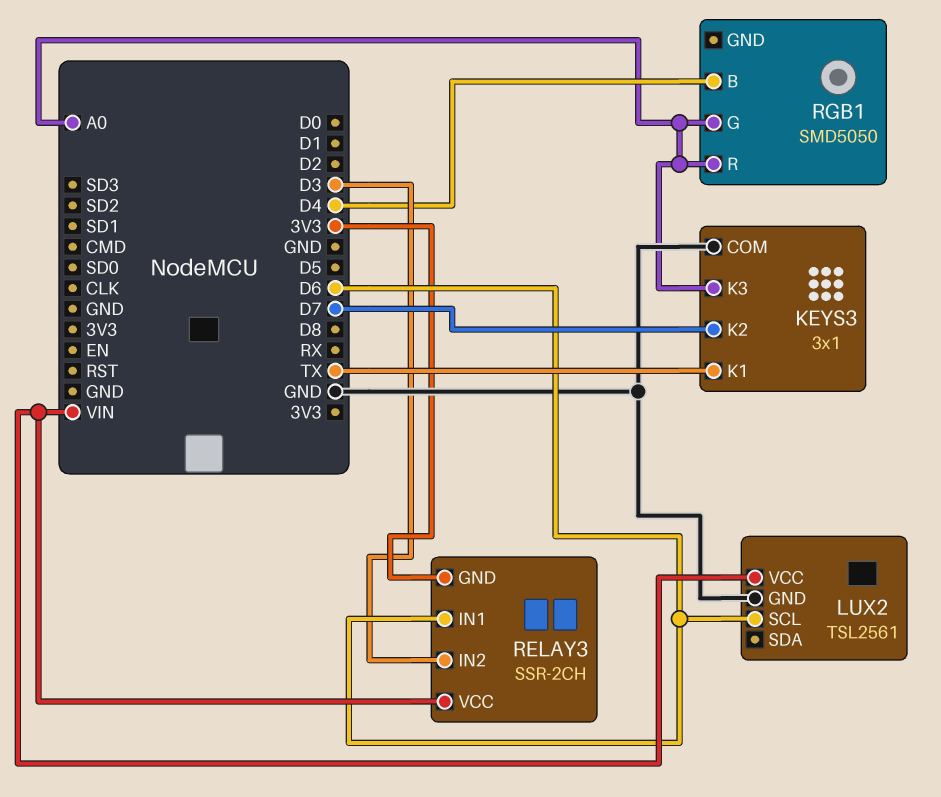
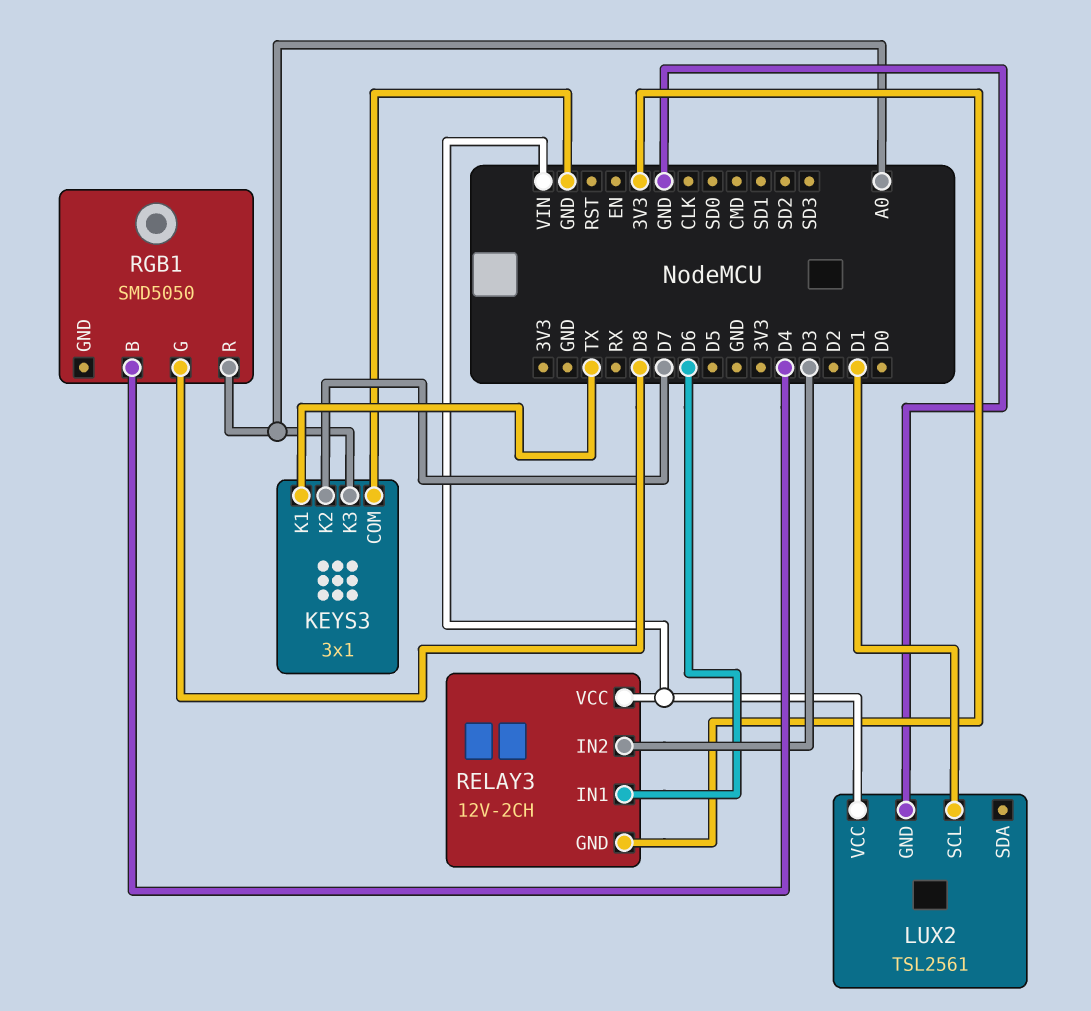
LUX2 pin SCL: D6 -> D1
RELAY3: SSR-2CH -> 12V-2CH
RGB1 pin G: A0 -> D8

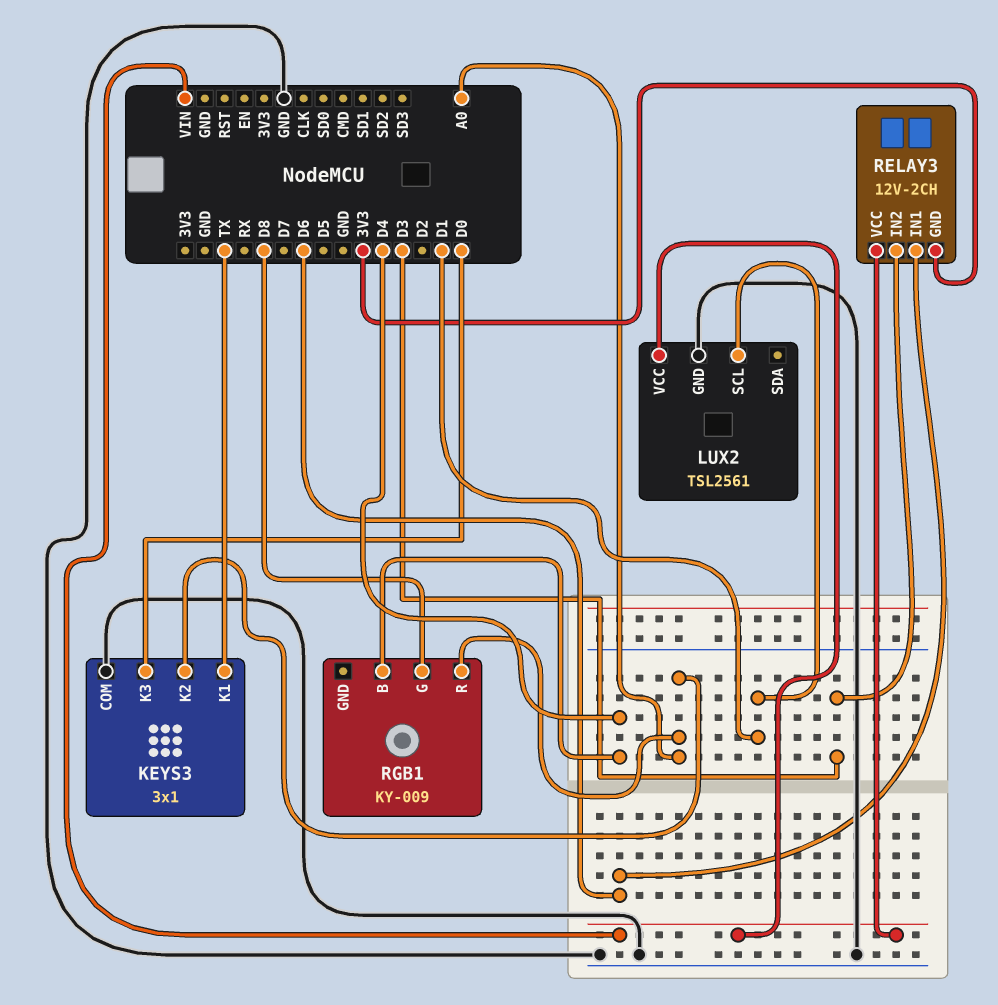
KEYS3 pin K2: D7 -> A0
KEYS3 pin K3: A0 -> D0
RGB1: SMD5050 -> KY-009

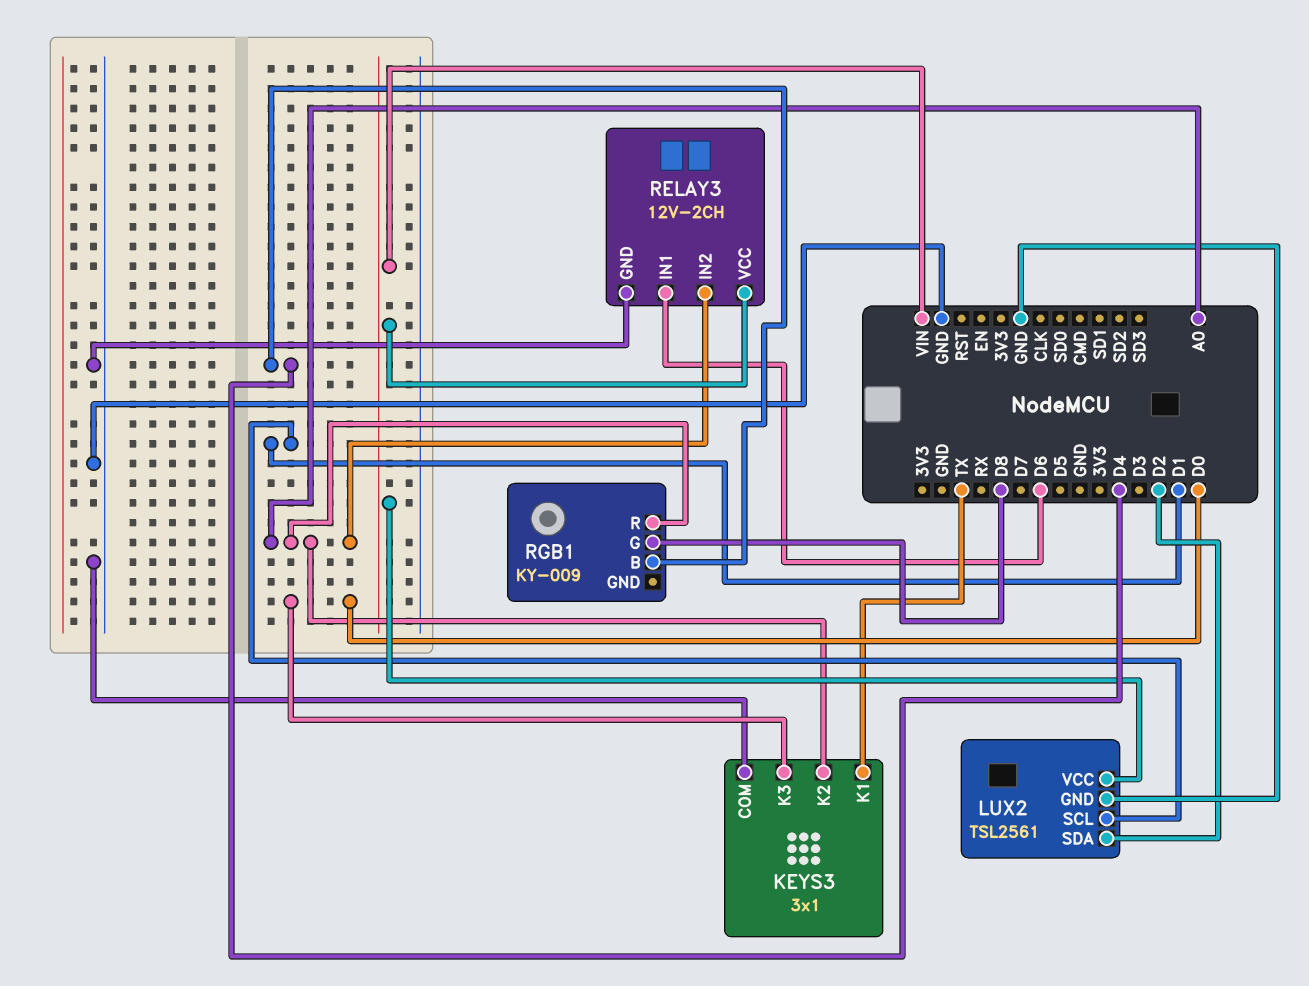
LUX2 pin SDA: none -> D2
RELAY3 pin GND: 3V3 -> GND
RELAY3 pin IN2: D3 -> A0

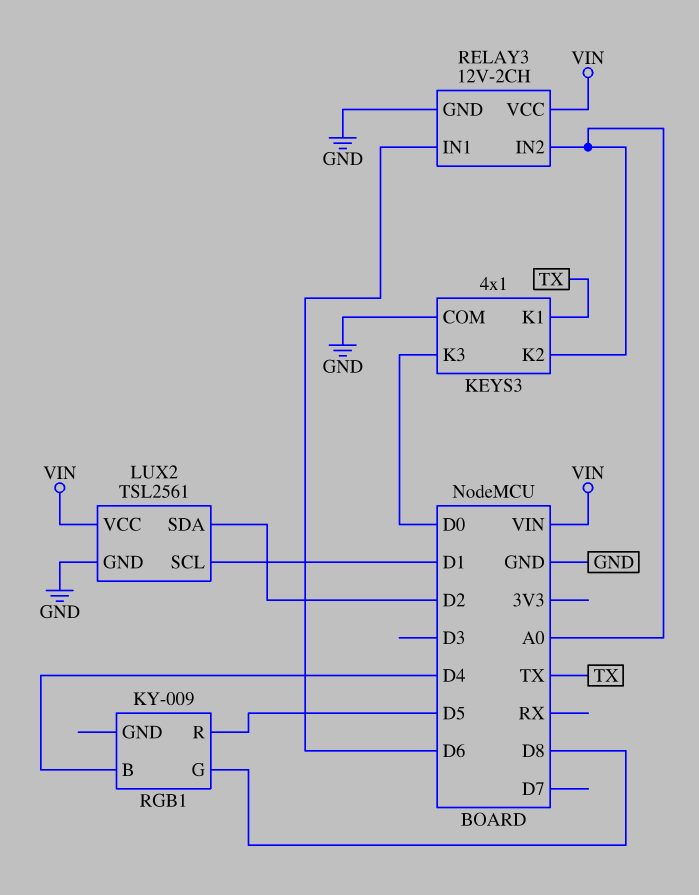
KEYS3: 3x1 -> 4x1
RGB1 pin R: A0 -> D5

